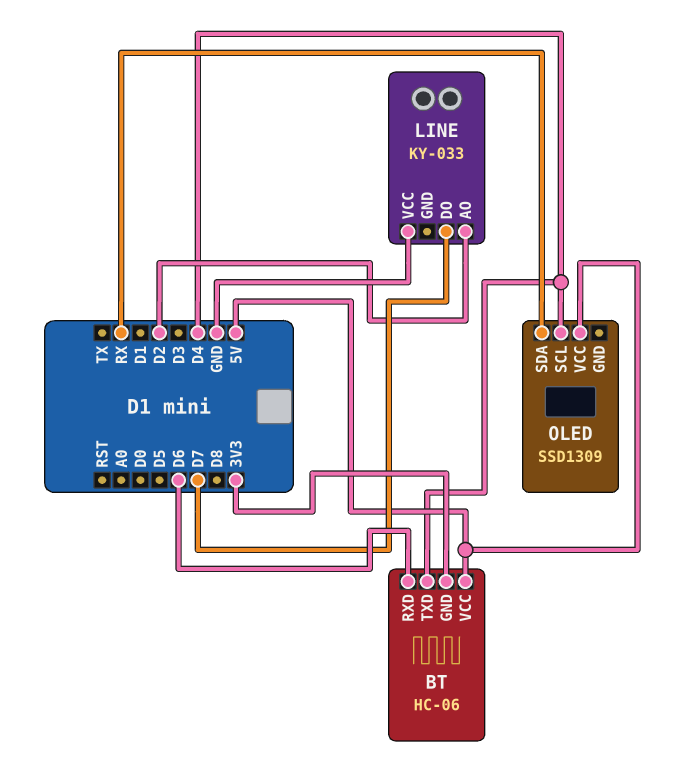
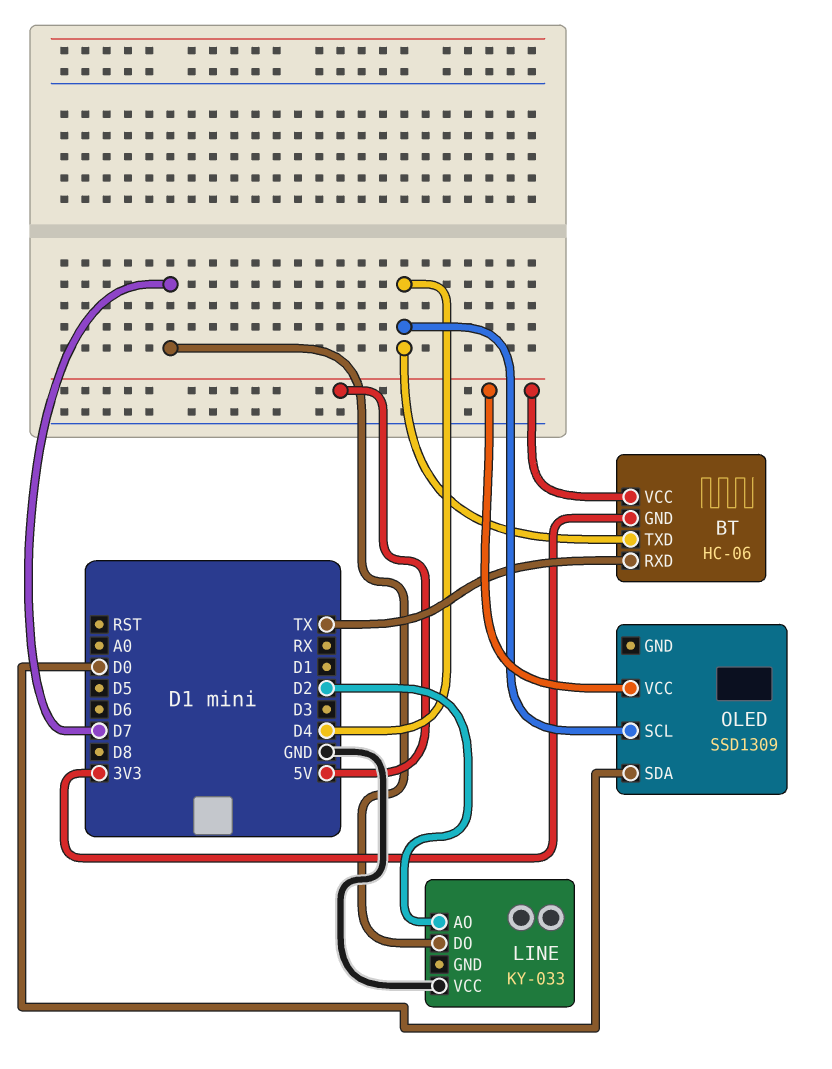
BT pin RXD: D6 -> TX
OLED pin SDA: RX -> D0

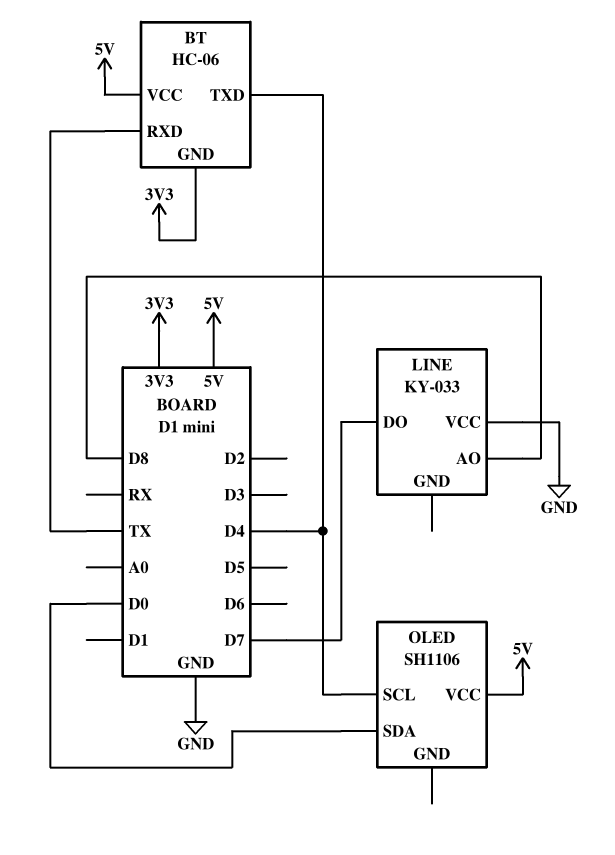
LINE pin AO: D2 -> D8
OLED: SSD1309 -> SH1106

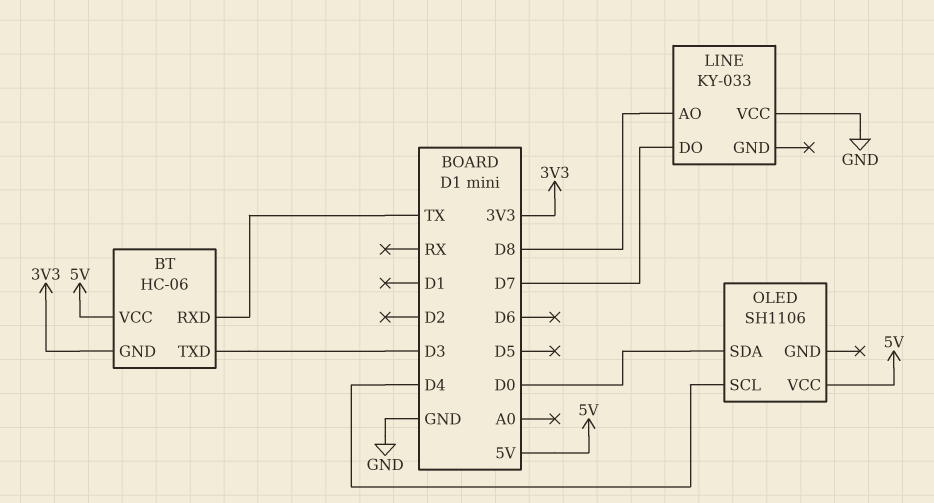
BT pin TXD: D4 -> D3

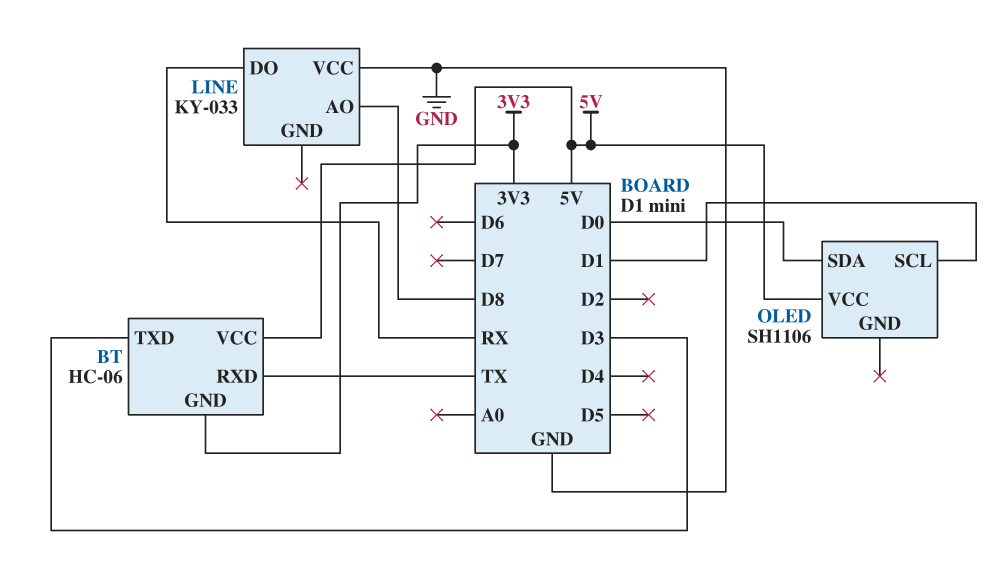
LINE pin DO: D7 -> RX
OLED pin SCL: D4 -> D1

